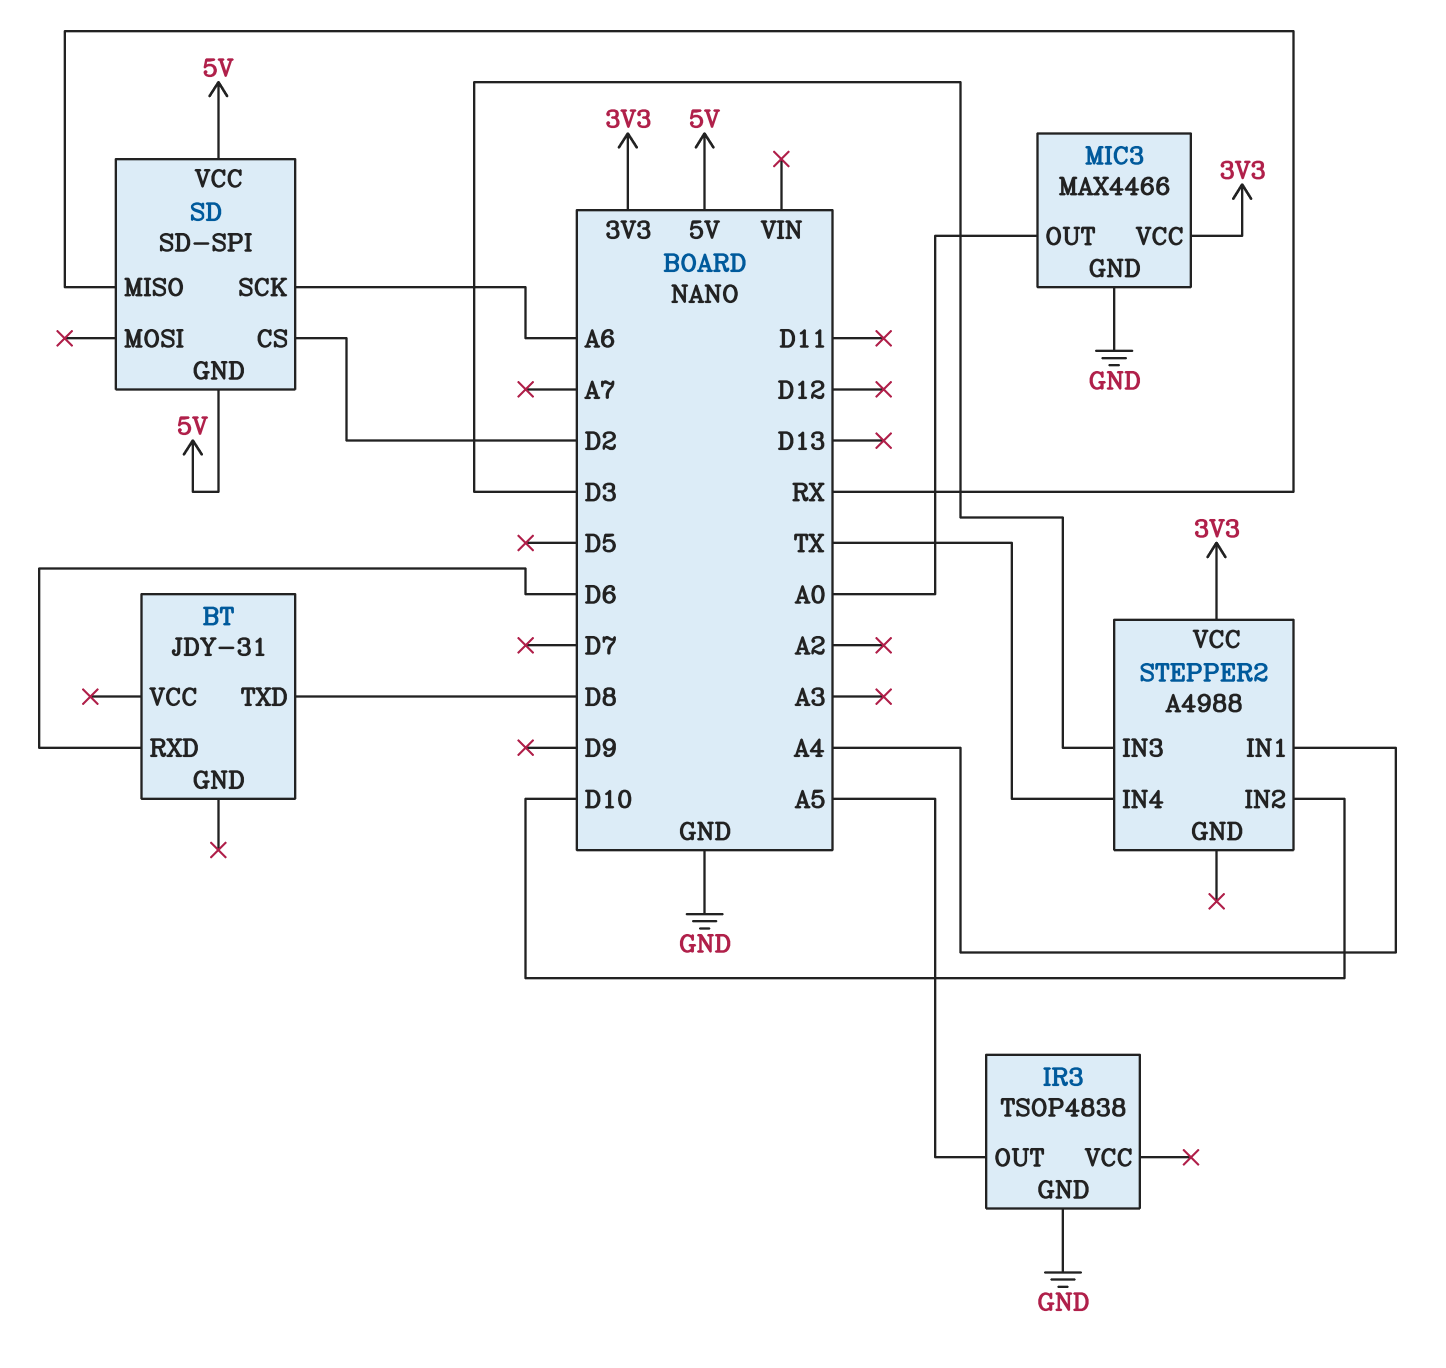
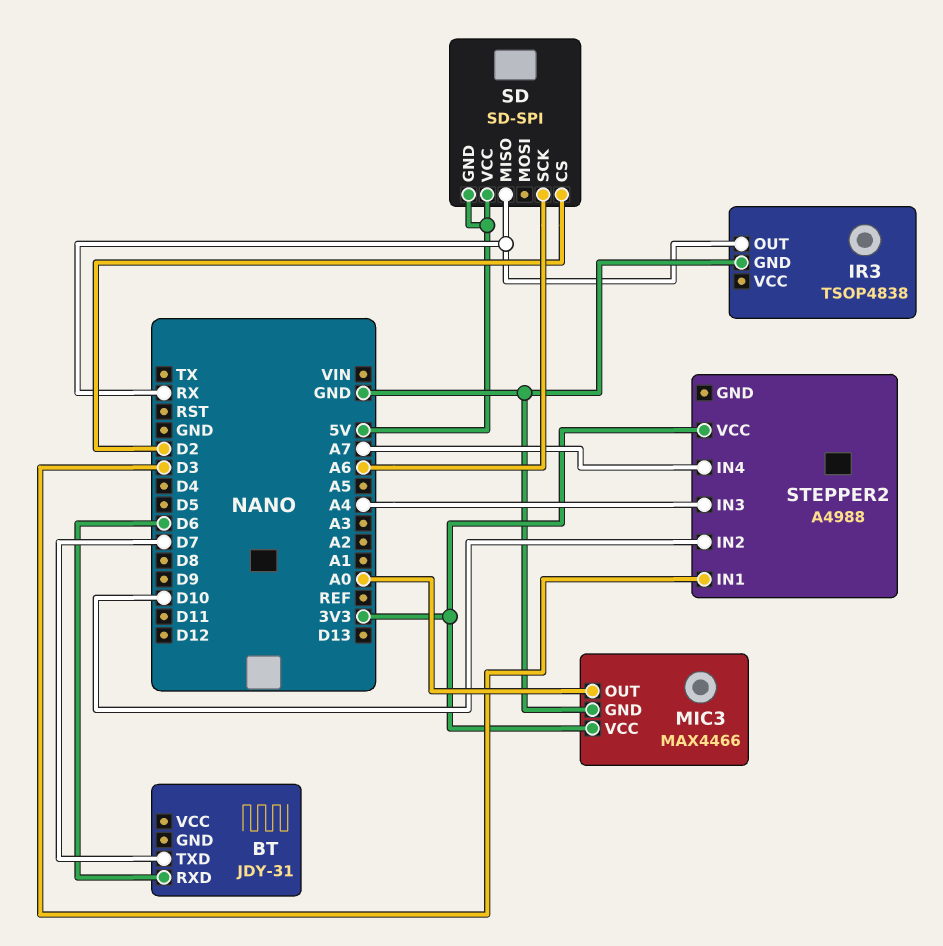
BT pin TXD: D8 -> D7
IR3 pin OUT: A5 -> RX
STEPPER2 pin IN1: A4 -> D3
STEPPER2 pin IN3: D3 -> A4
STEPPER2 pin IN4: TX -> A7

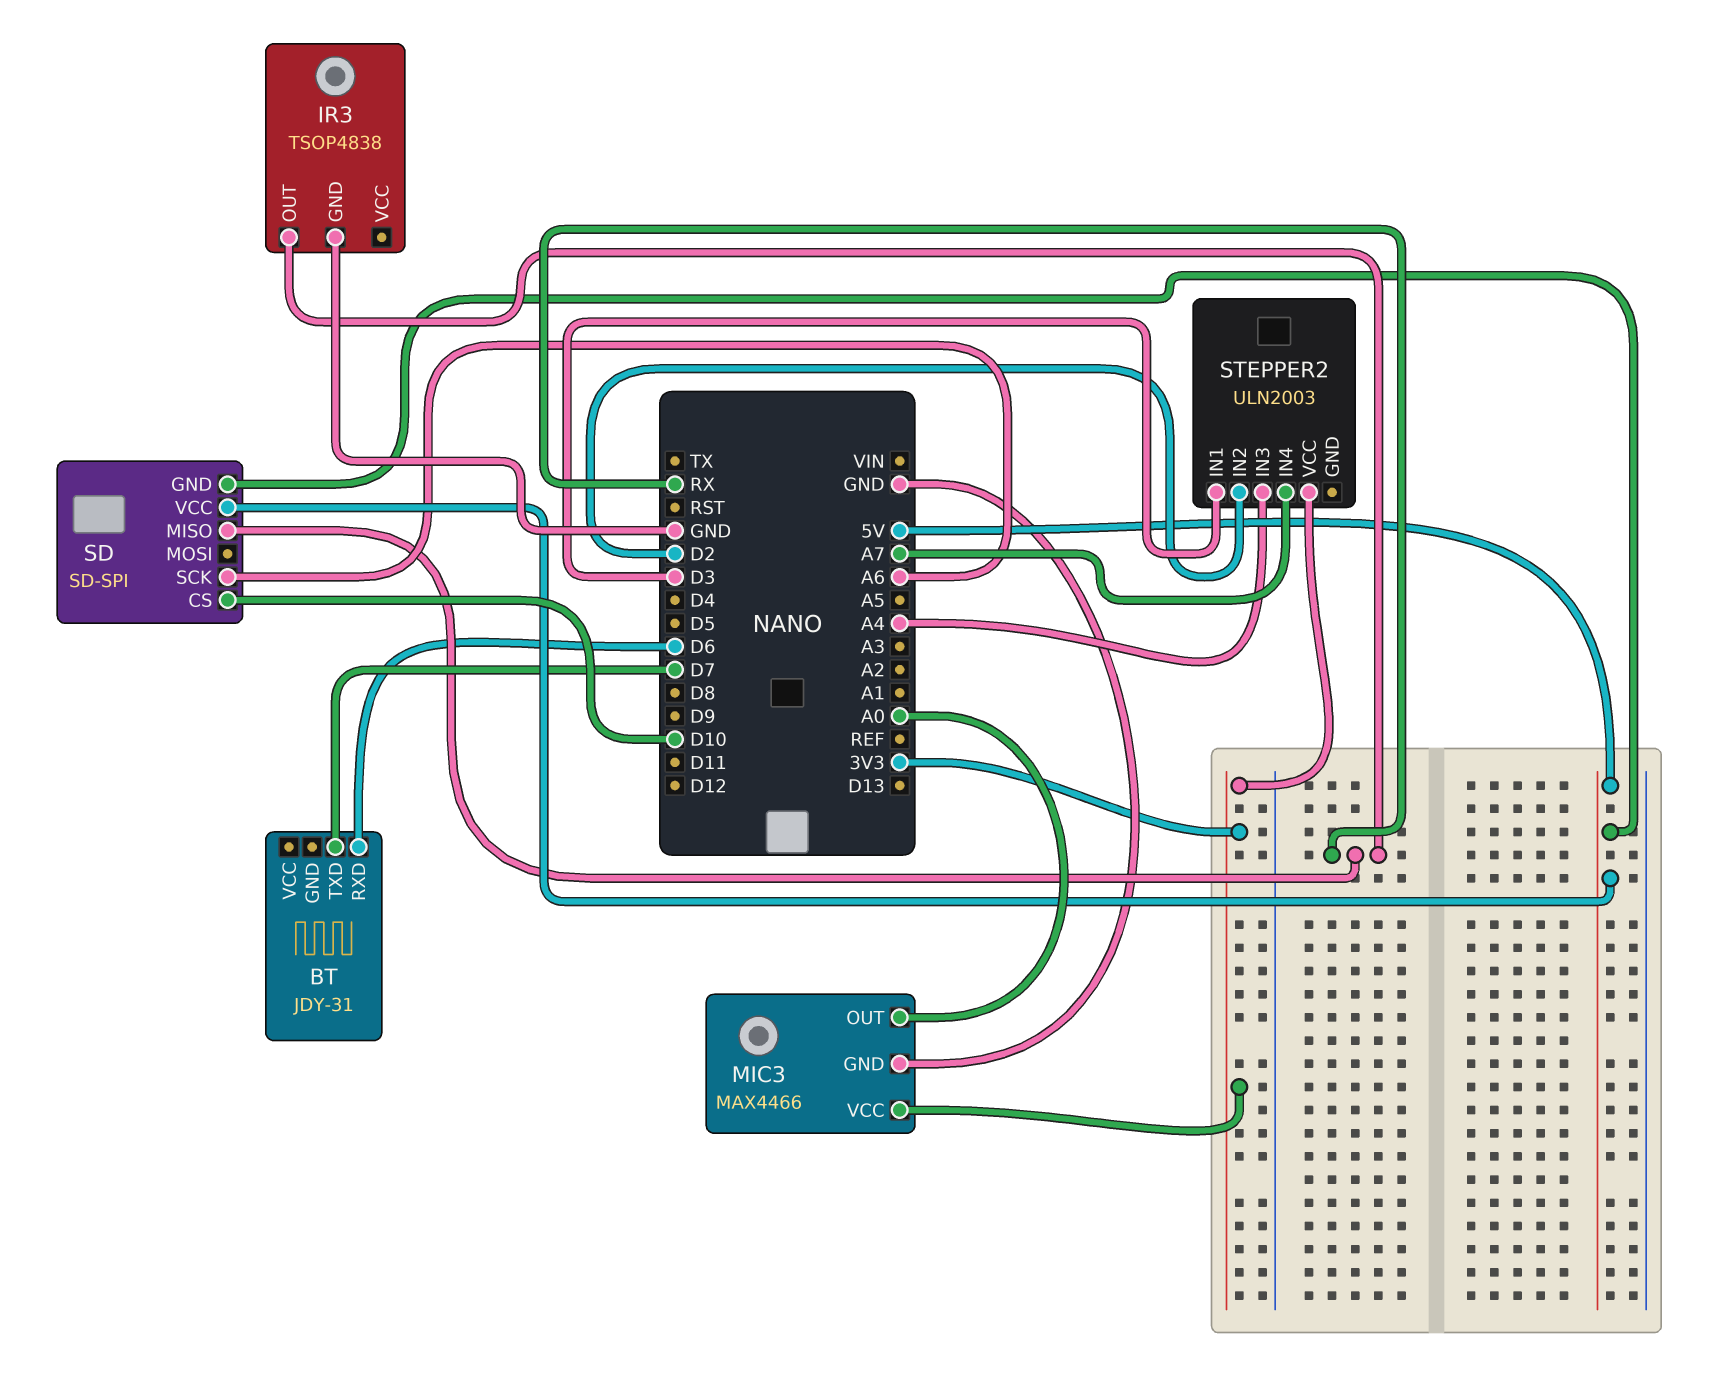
SD pin CS: D2 -> D10
STEPPER2: A4988 -> ULN2003
STEPPER2 pin IN2: D10 -> D2

